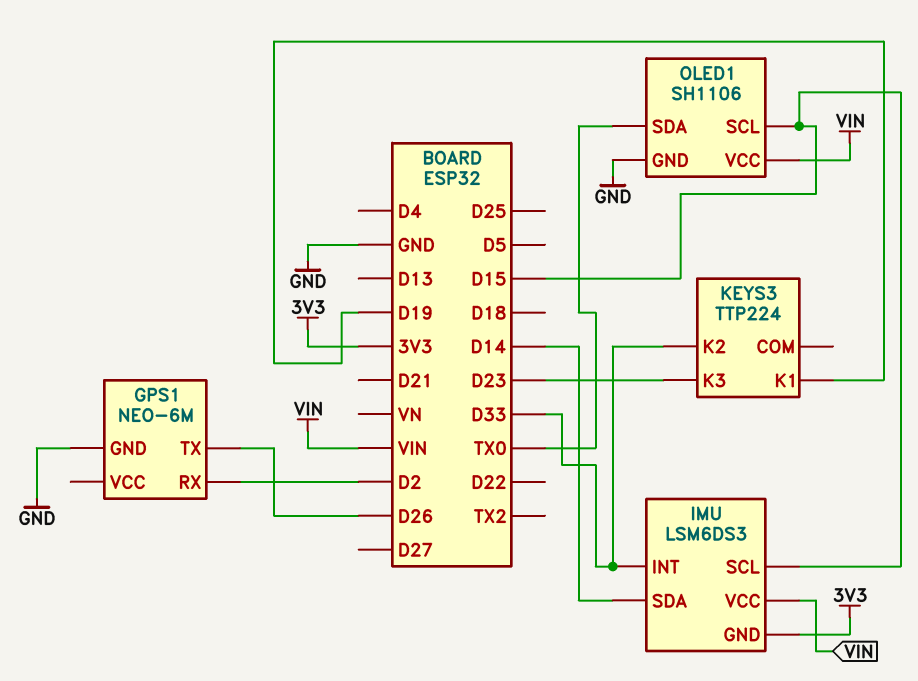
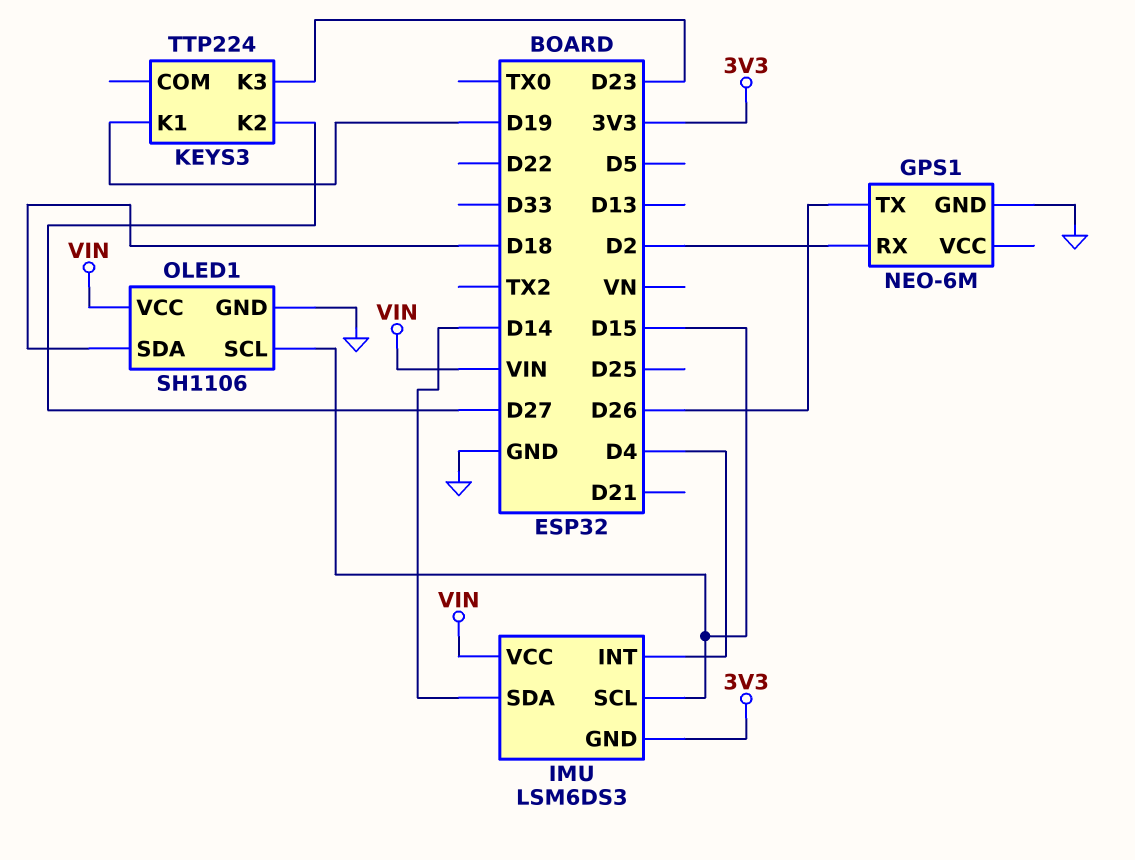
IMU pin INT: D33 -> D4
KEYS3 pin K2: D33 -> D27
OLED1 pin SDA: TX0 -> D18

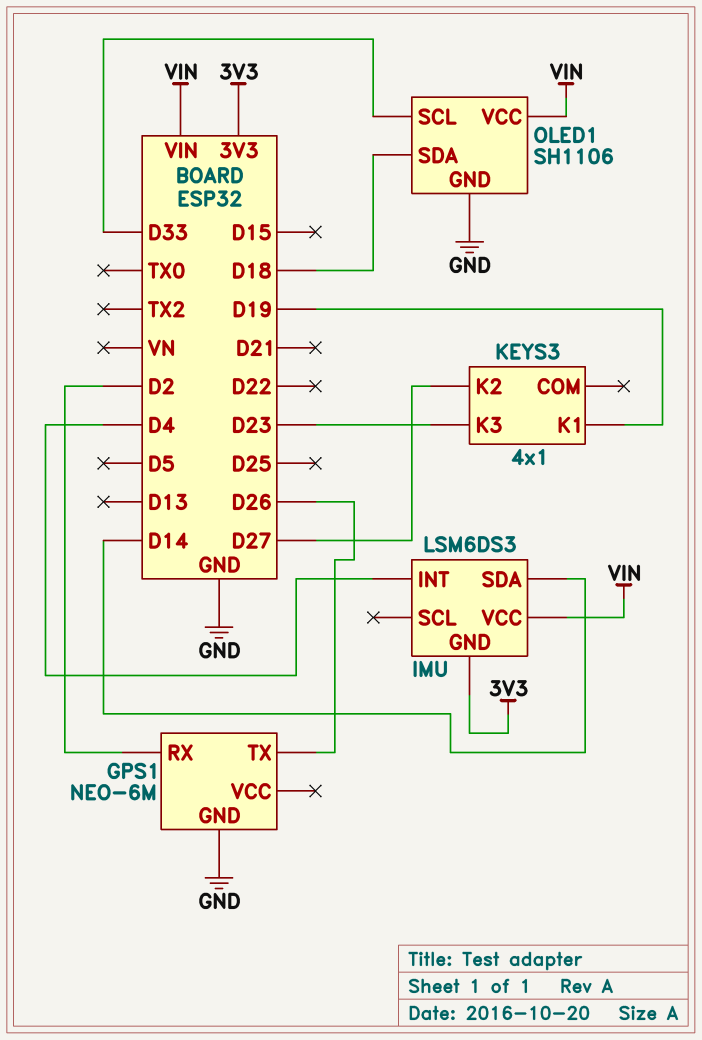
IMU pin SCL: D15 -> none
KEYS3: TTP224 -> 4x1
OLED1 pin SCL: D15 -> D33

